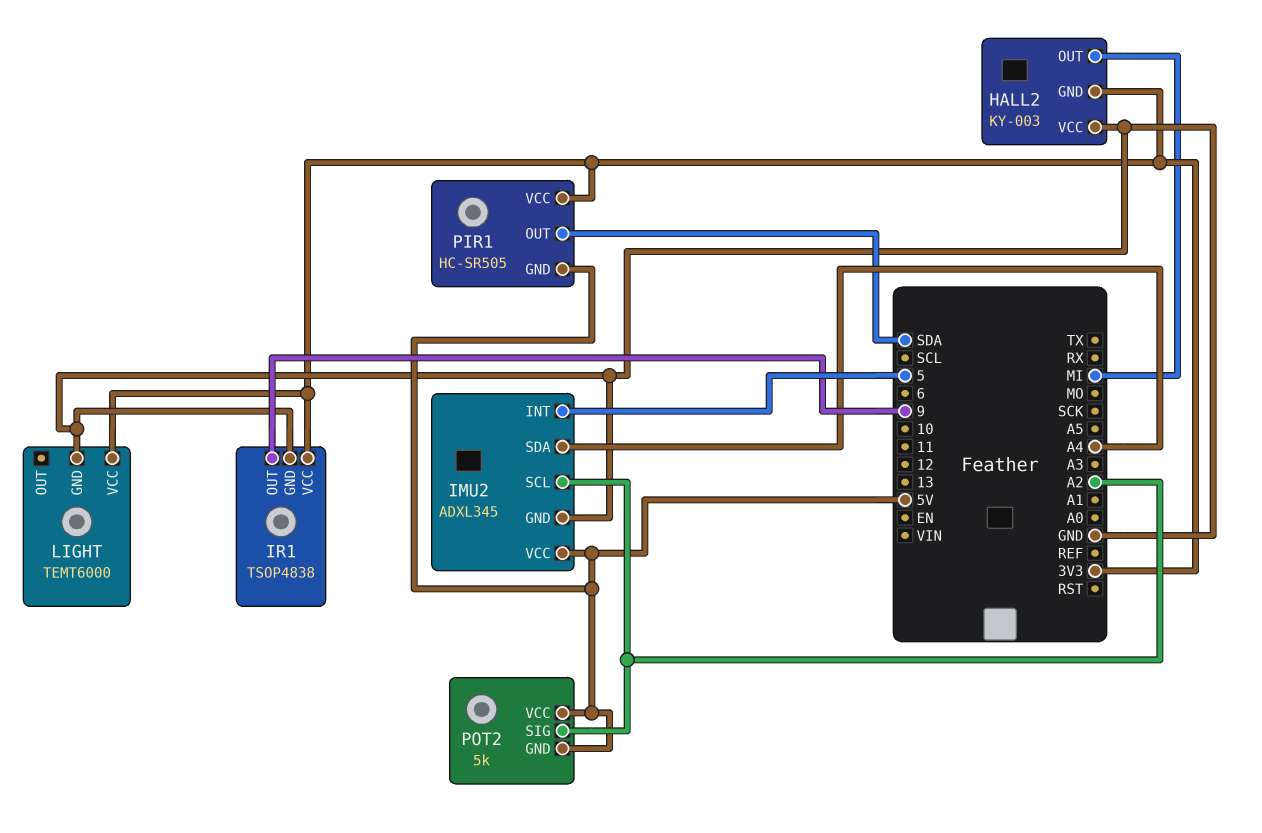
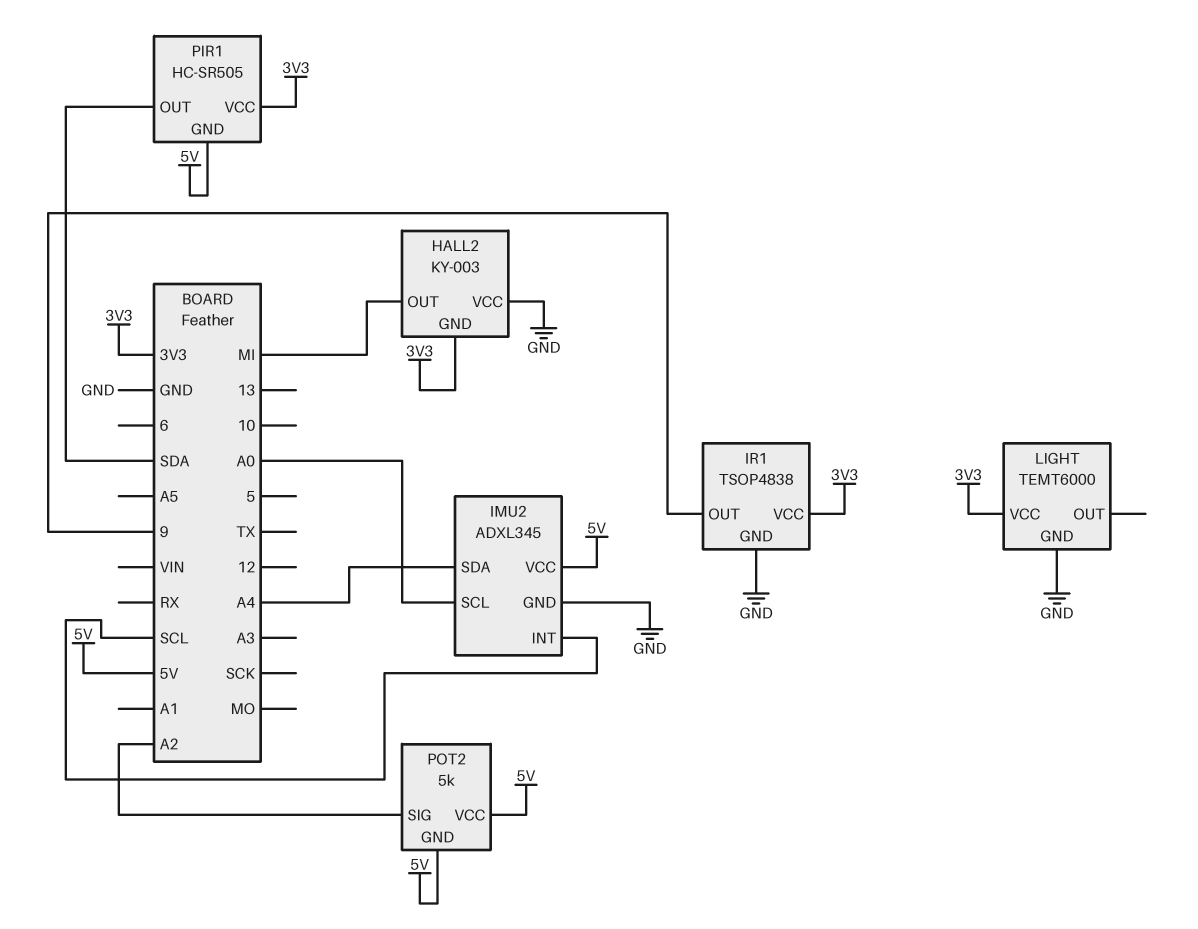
IMU2 pin INT: 5 -> SCL
IMU2 pin SCL: A2 -> A0

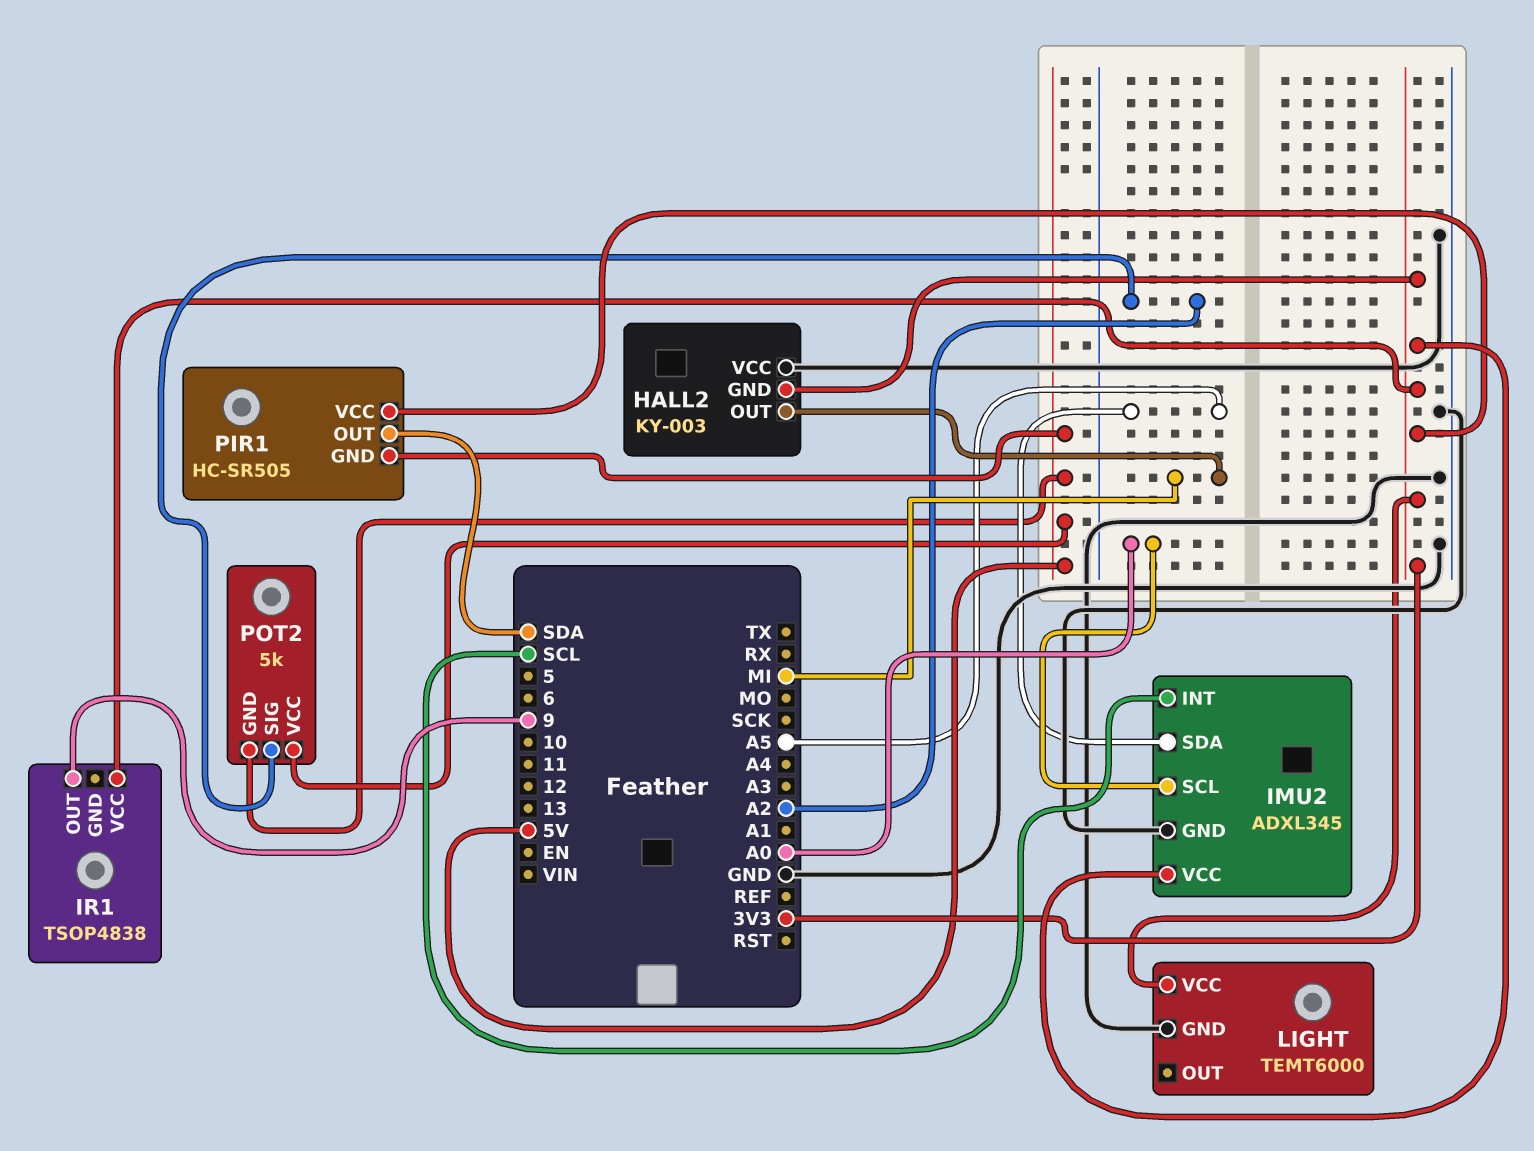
IMU2 pin SDA: A4 -> A5
IMU2 pin VCC: 5V -> 3V3
IR1 pin GND: GND -> none

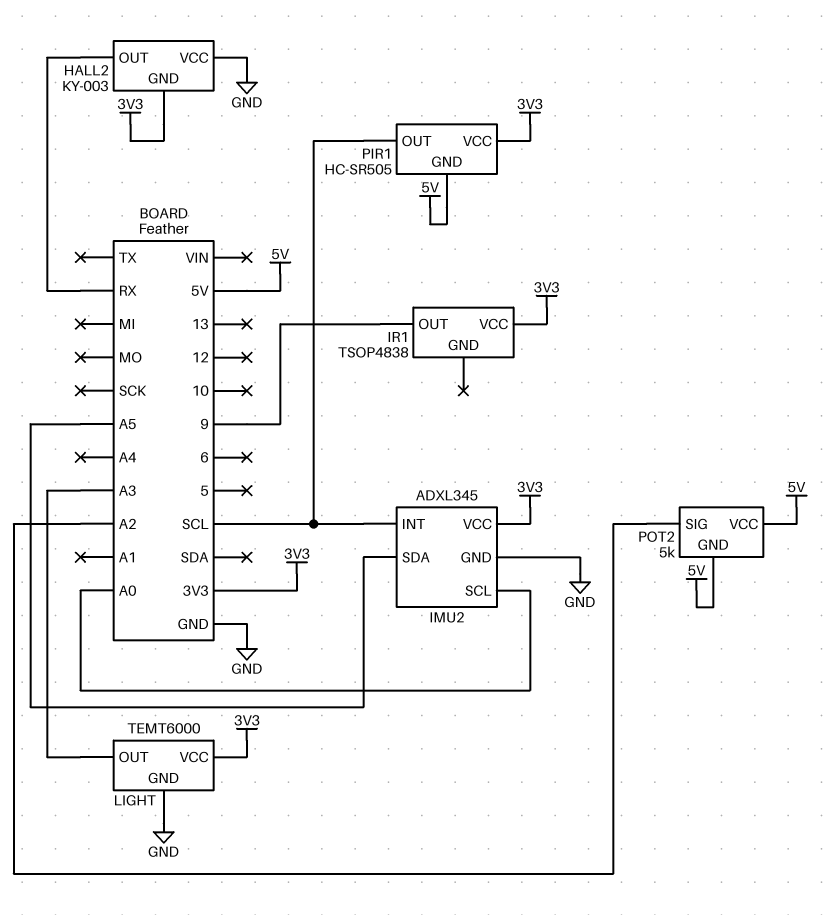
HALL2 pin OUT: MI -> RX
LIGHT pin OUT: none -> A3
PIR1 pin OUT: SDA -> SCL

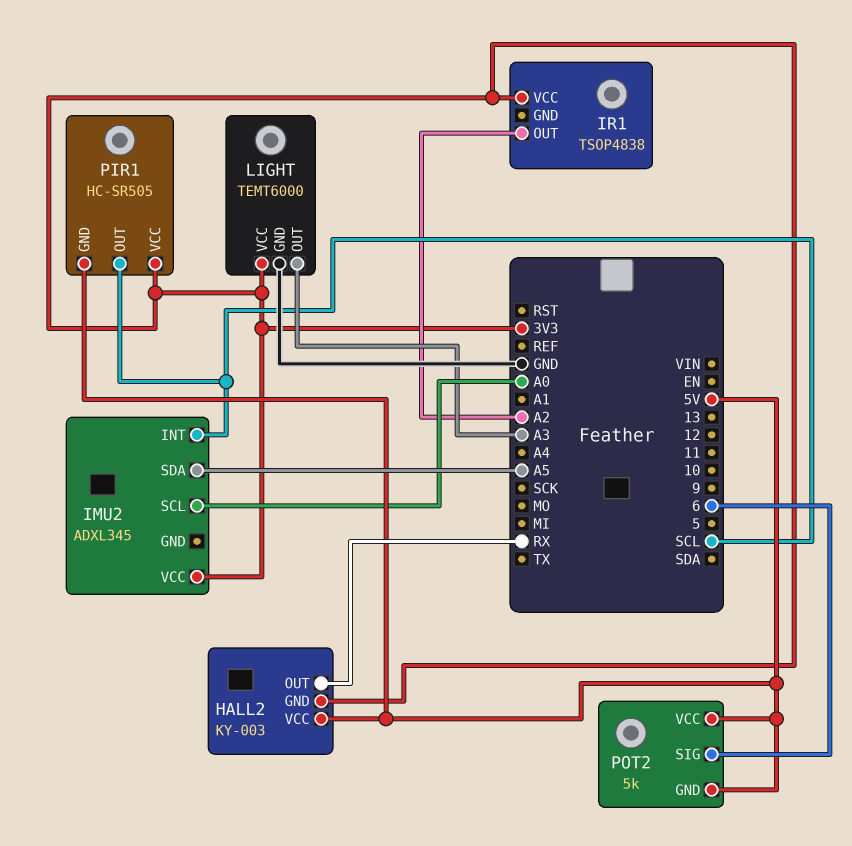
HALL2 pin VCC: GND -> 5V
IMU2 pin GND: GND -> none
IR1 pin OUT: 9 -> A2
POT2 pin SIG: A2 -> 6

